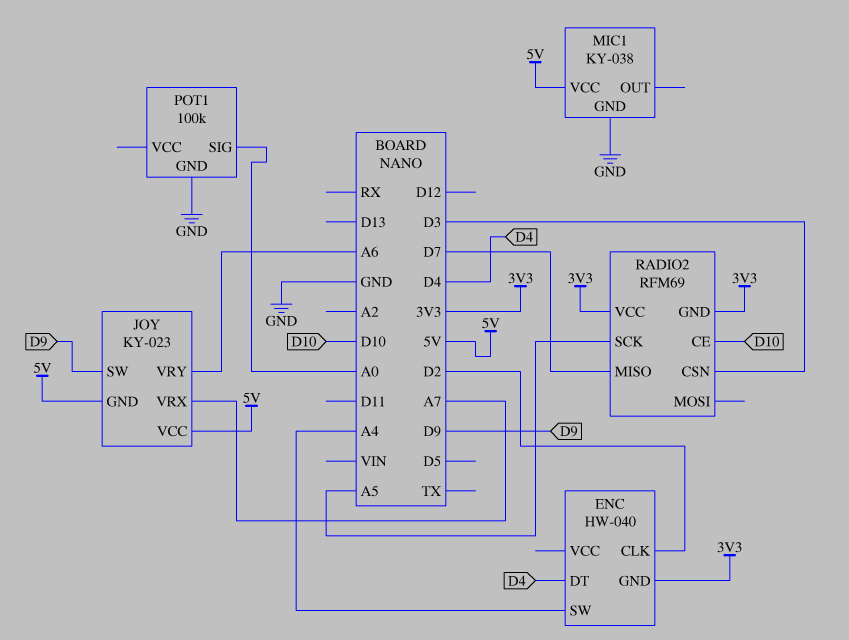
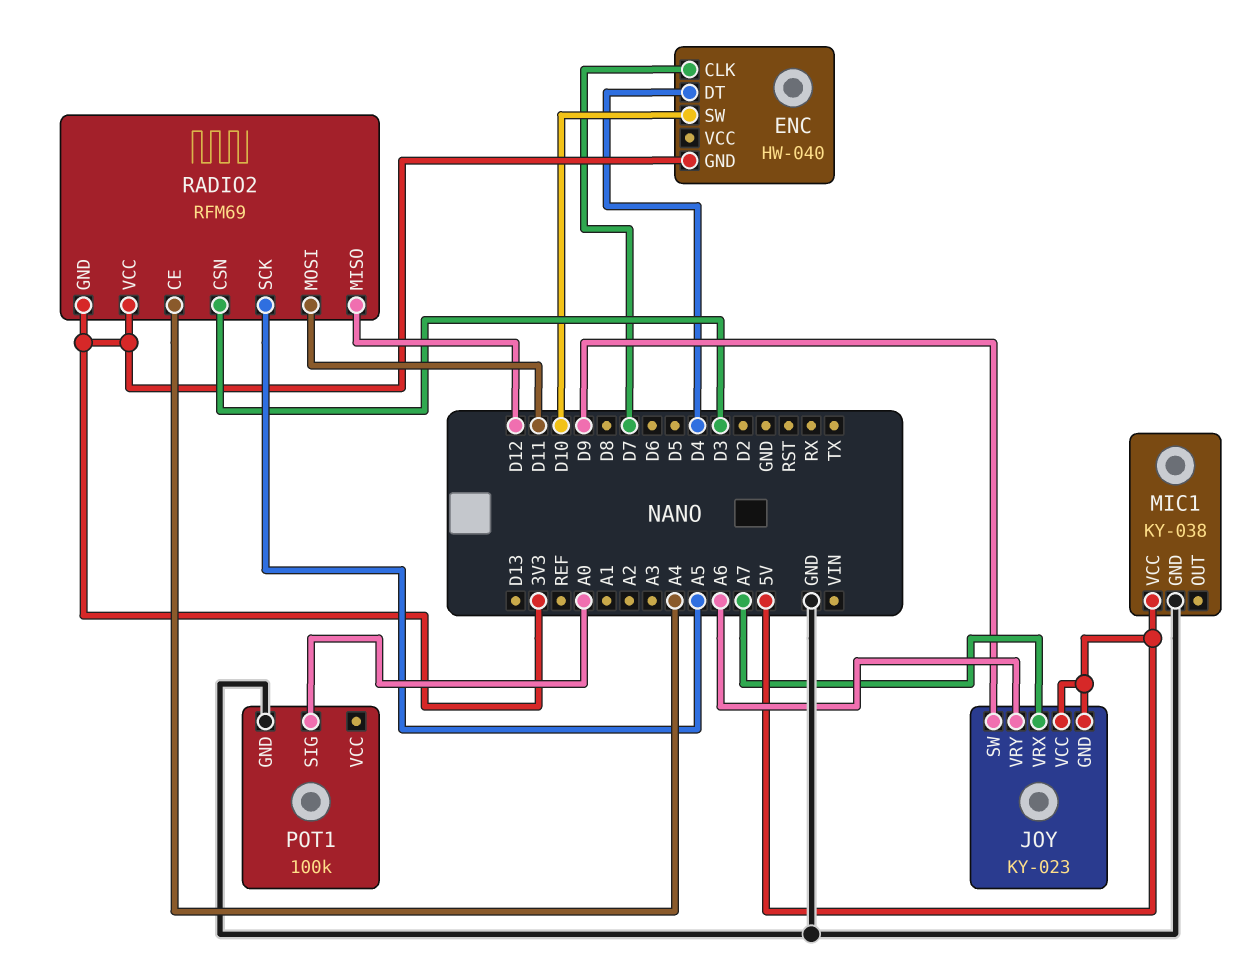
ENC pin CLK: D2 -> D7
ENC pin SW: A4 -> D10
RADIO2 pin CE: D10 -> A4
RADIO2 pin MISO: D7 -> D12
RADIO2 pin MOSI: none -> D11

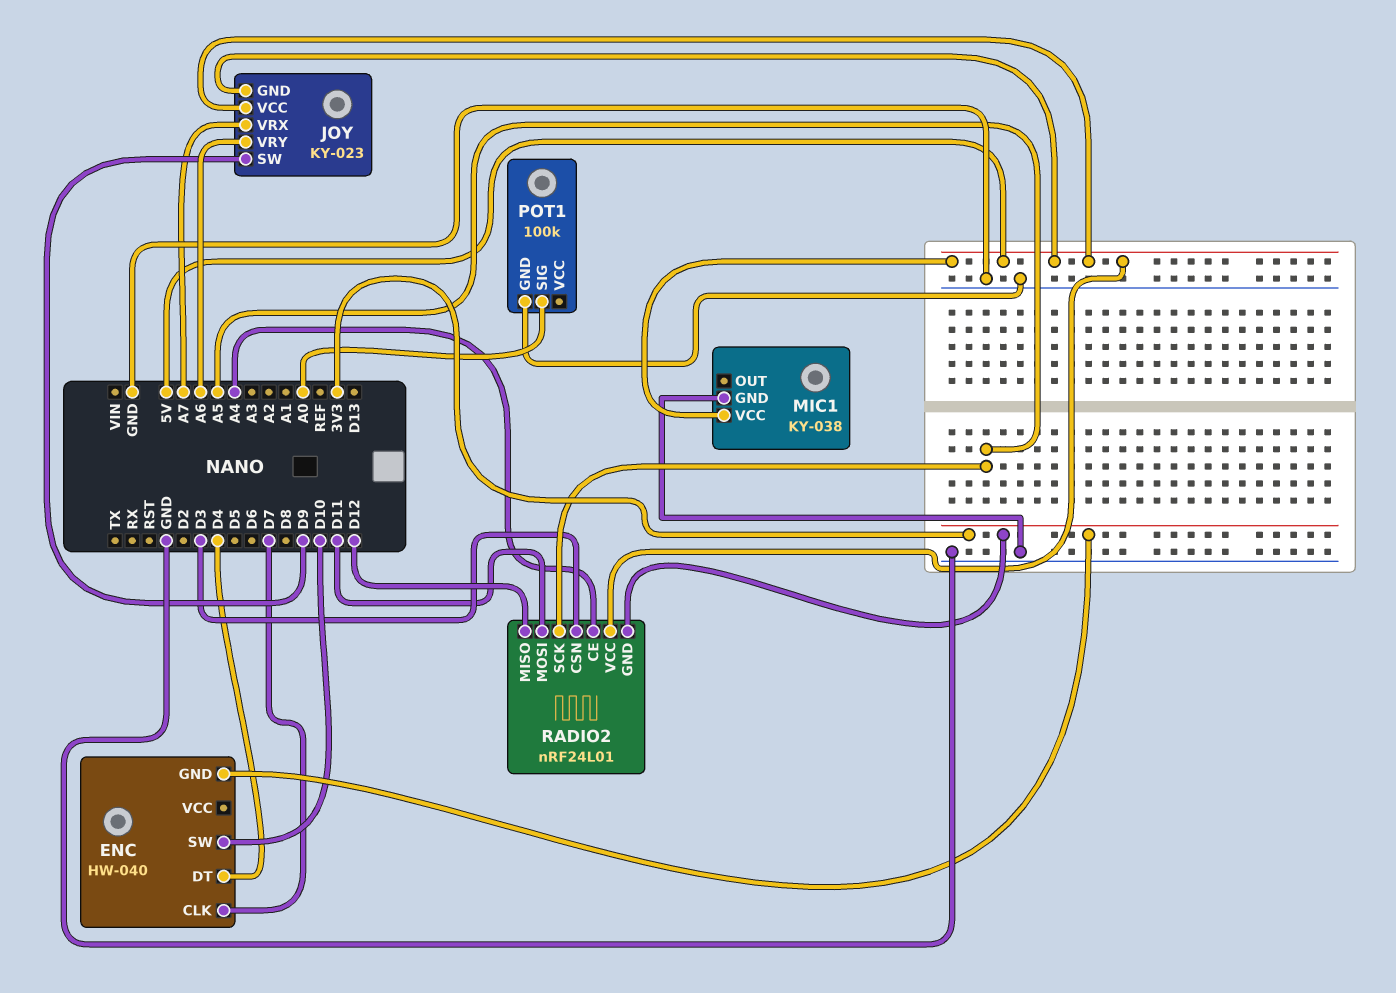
RADIO2: RFM69 -> nRF24L01
RADIO2 pin VCC: 3V3 -> 5V

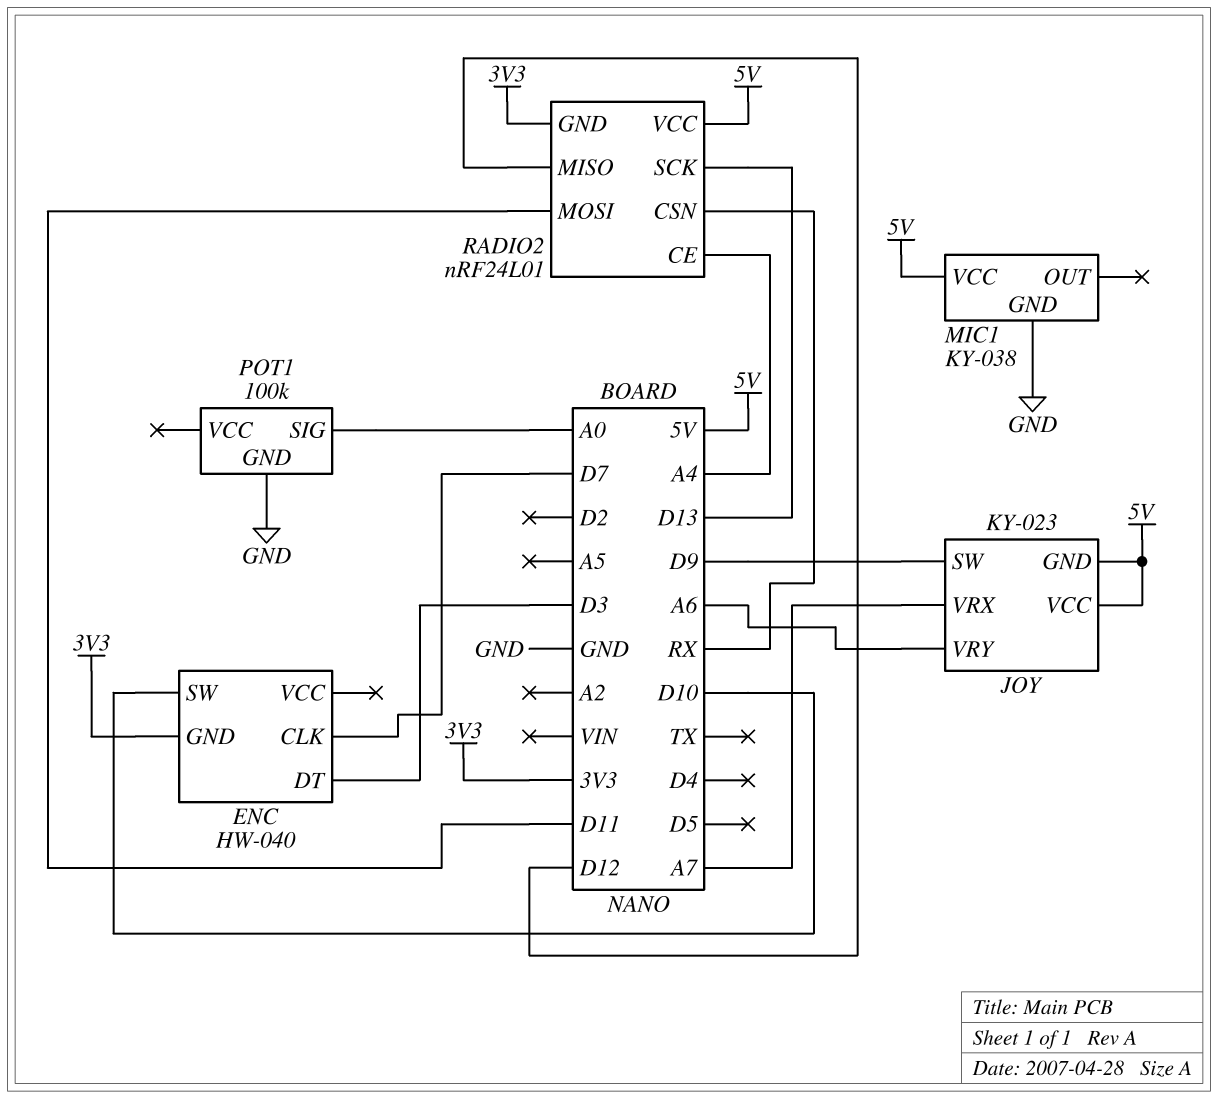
ENC pin DT: D4 -> D3
RADIO2 pin CSN: D3 -> RX
RADIO2 pin SCK: A5 -> D13

